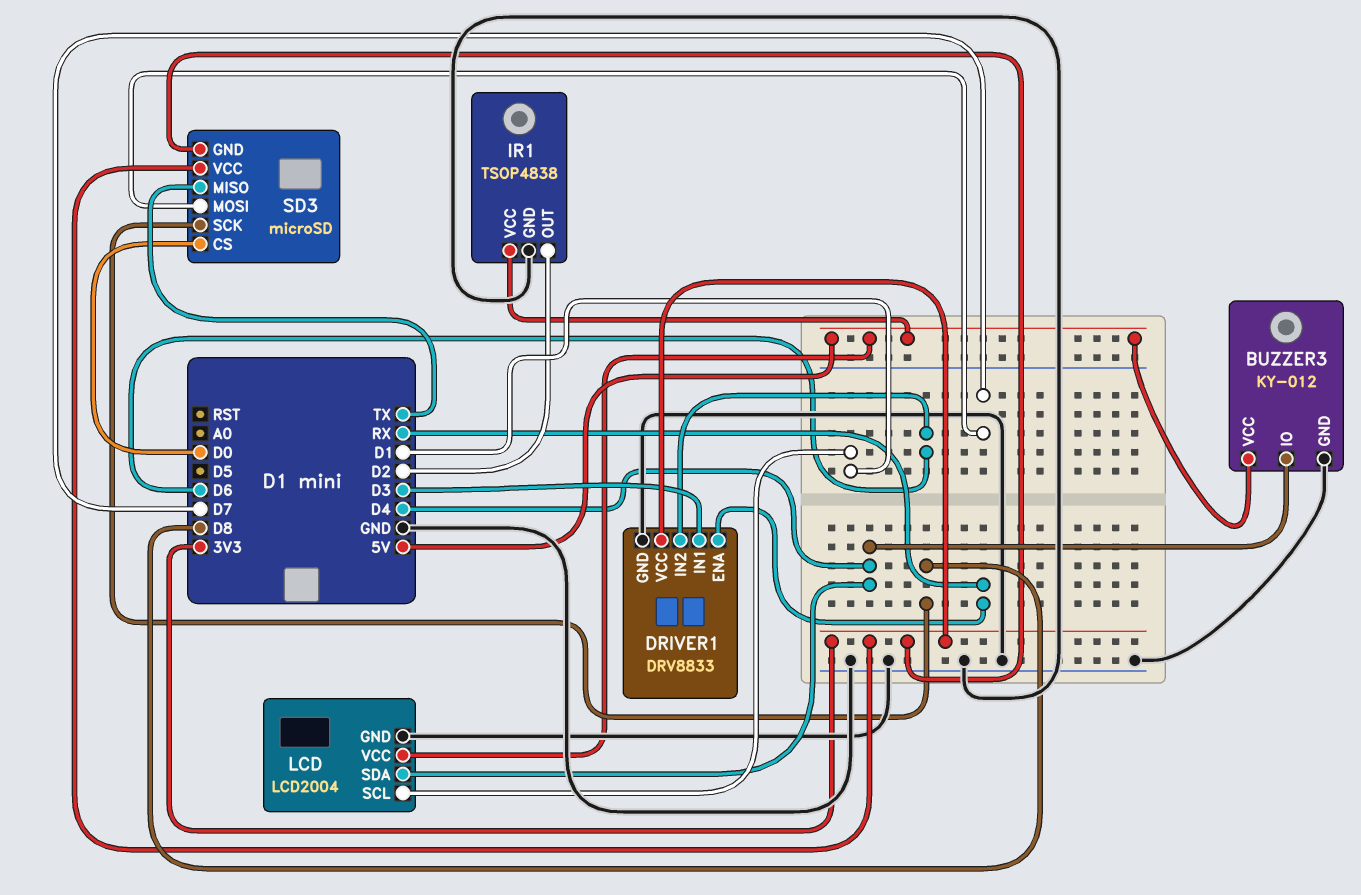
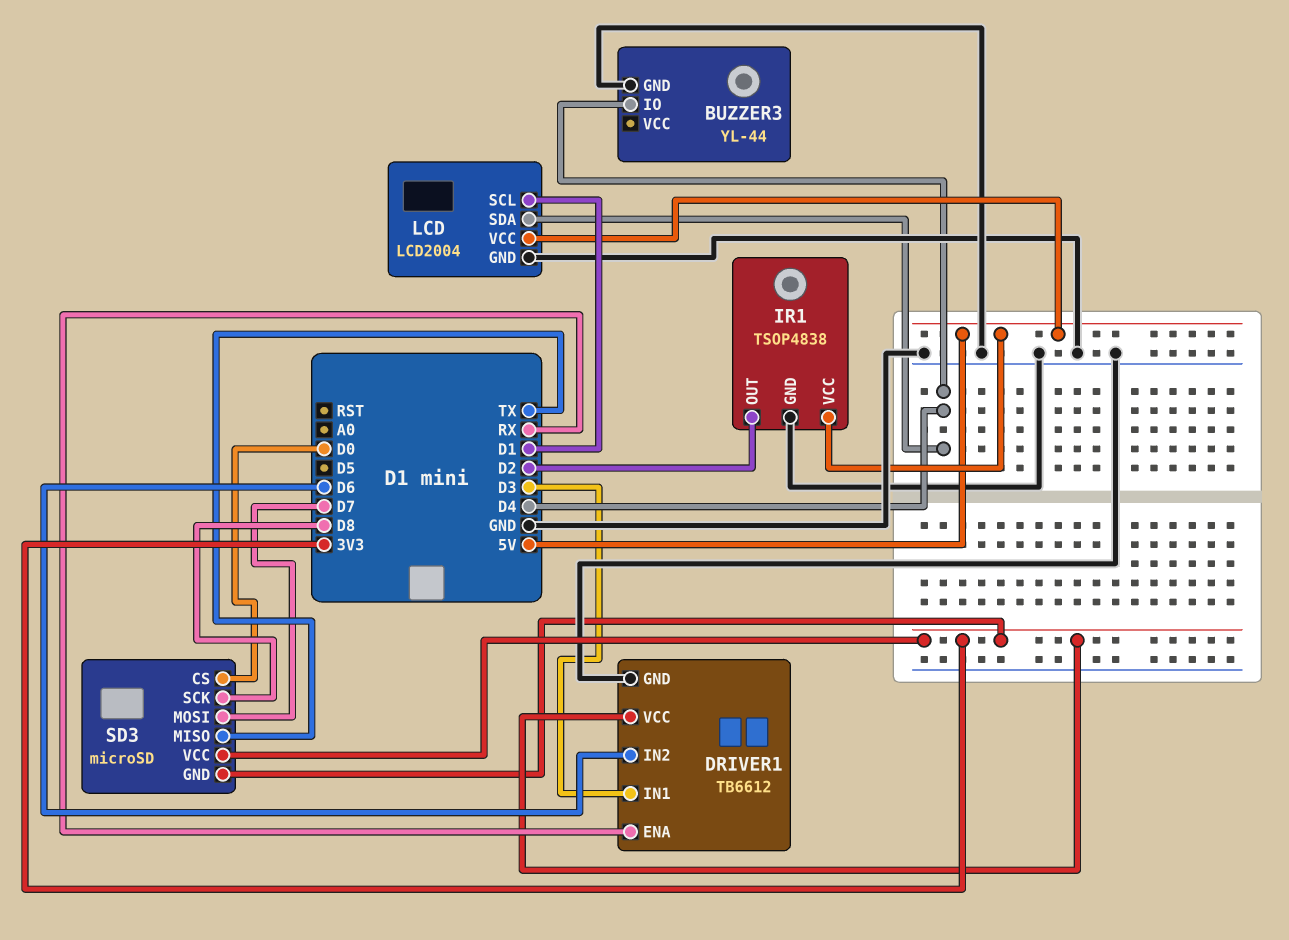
BUZZER3: KY-012 -> YL-44
BUZZER3 pin VCC: 5V -> none
DRIVER1: DRV8833 -> TB6612

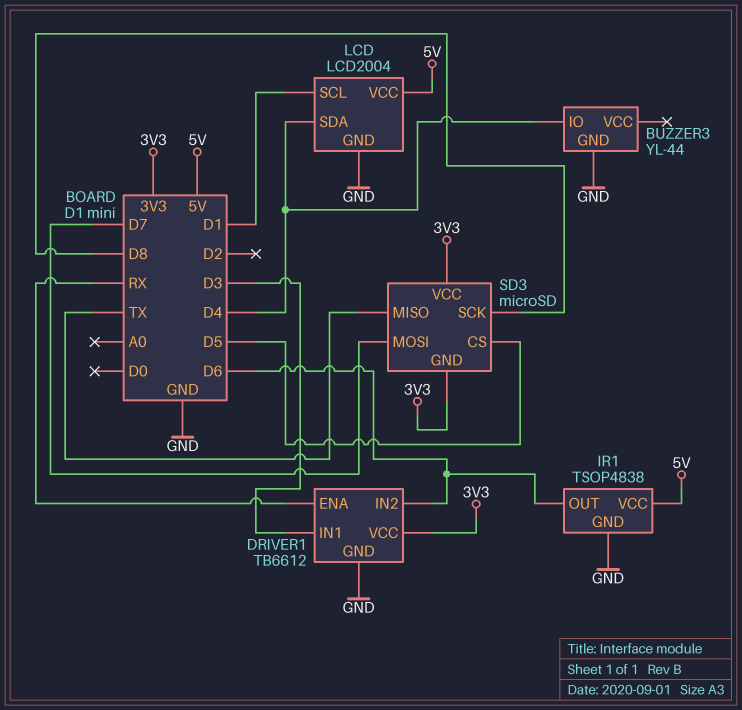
IR1 pin OUT: D2 -> D6
SD3 pin CS: D0 -> D5

